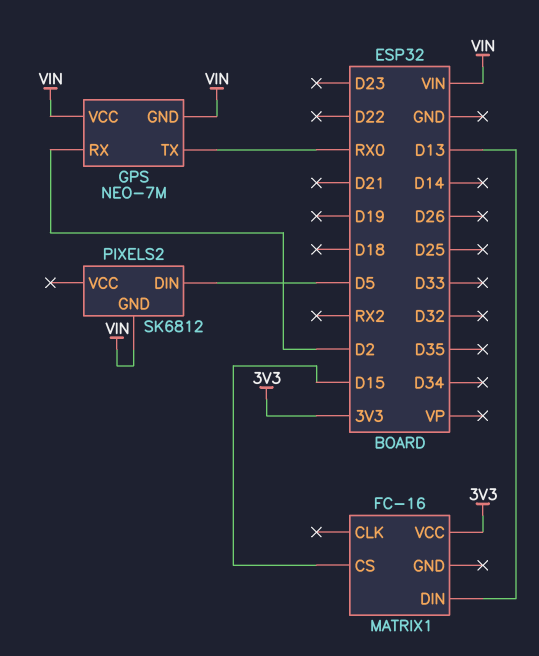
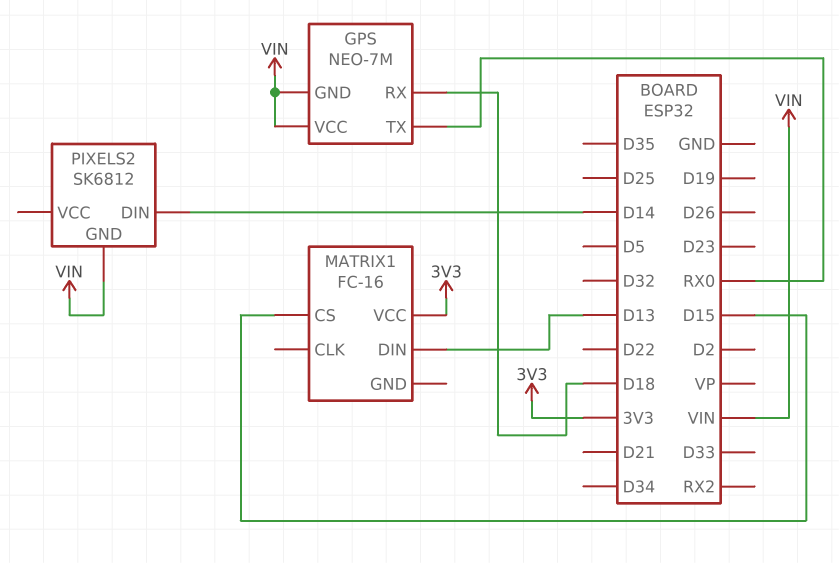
GPS pin RX: D2 -> D18
PIXELS2 pin DIN: D5 -> D14

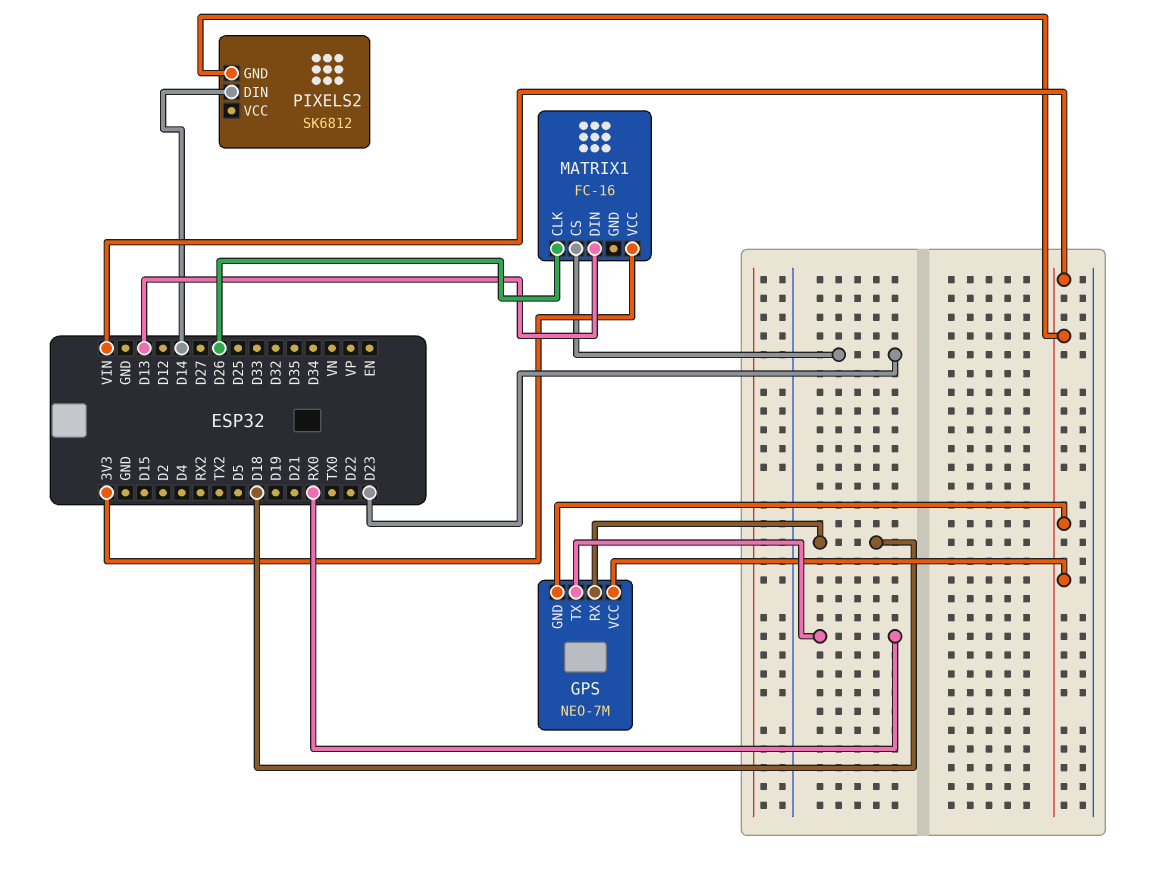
MATRIX1 pin CLK: none -> D26
MATRIX1 pin CS: D15 -> D23

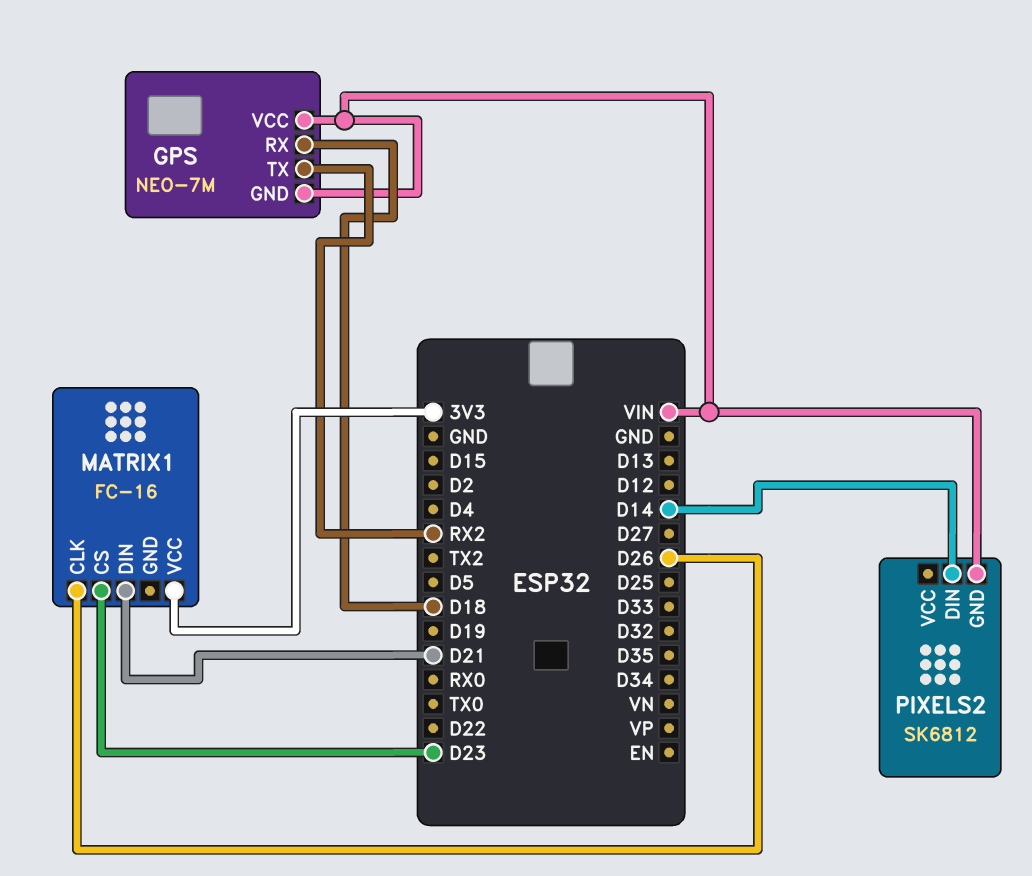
GPS pin TX: RX0 -> RX2
MATRIX1 pin DIN: D13 -> D21

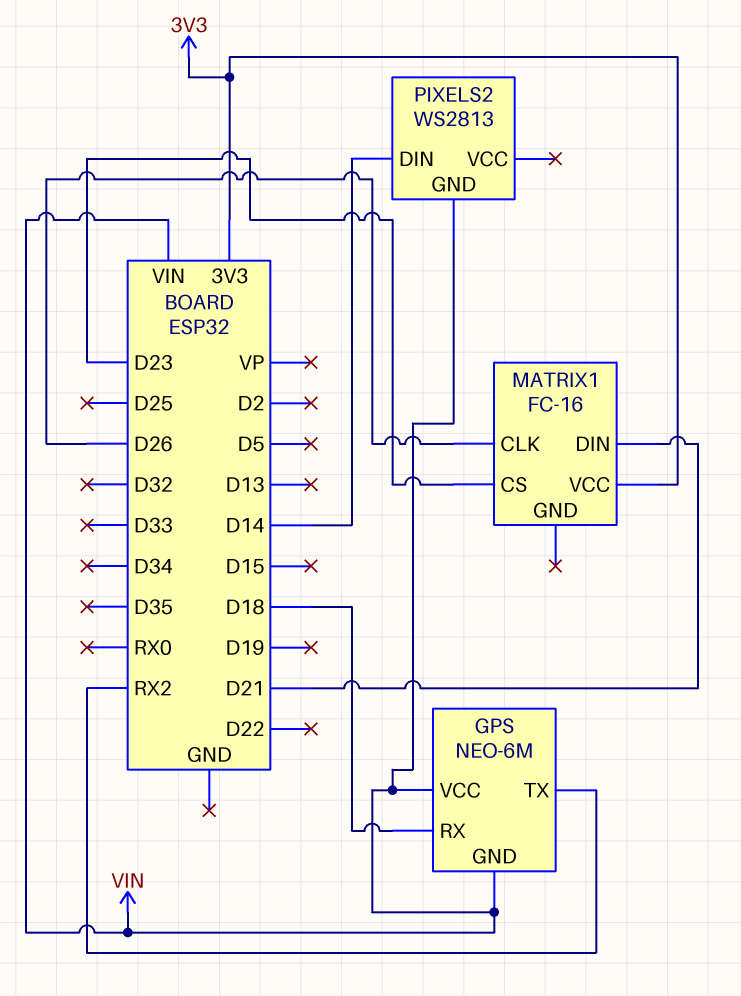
GPS: NEO-7M -> NEO-6M
PIXELS2: SK6812 -> WS2813

